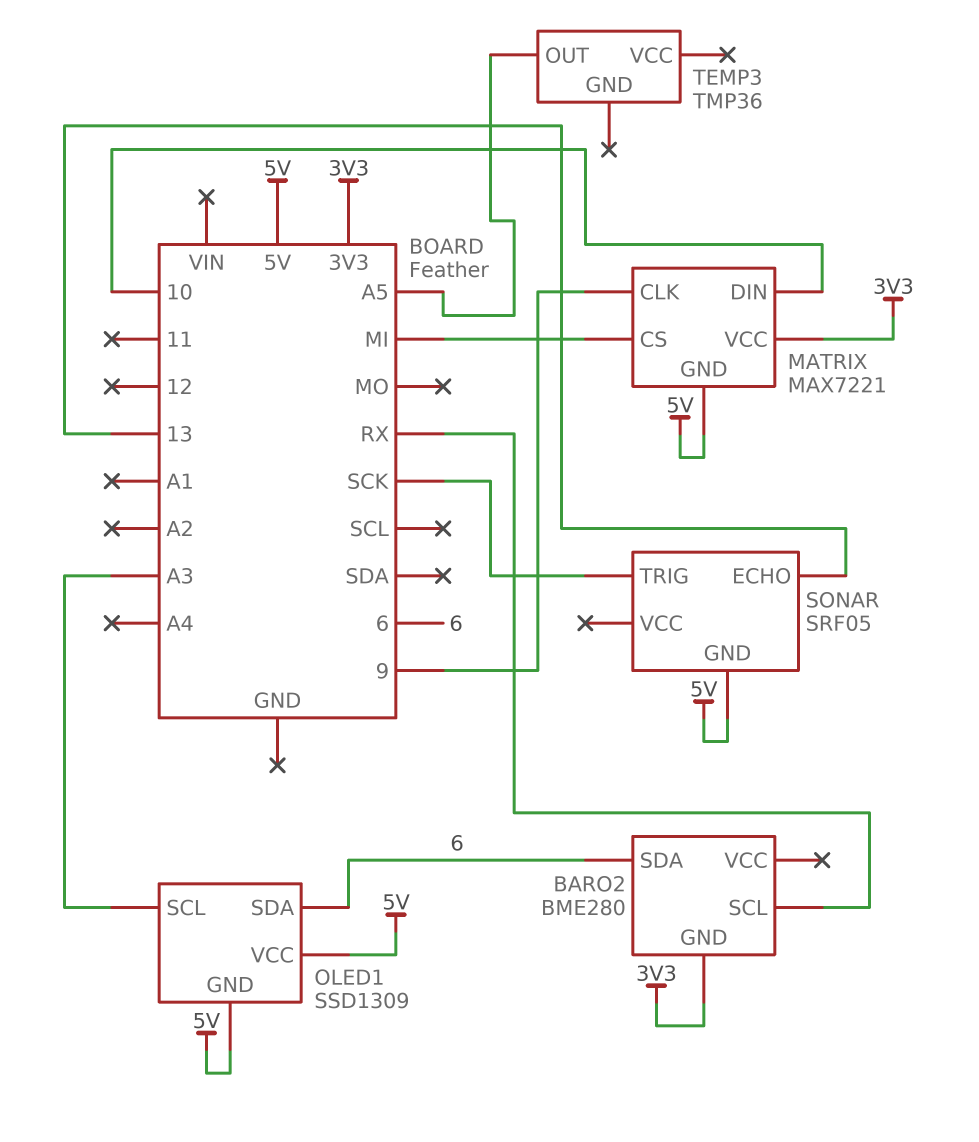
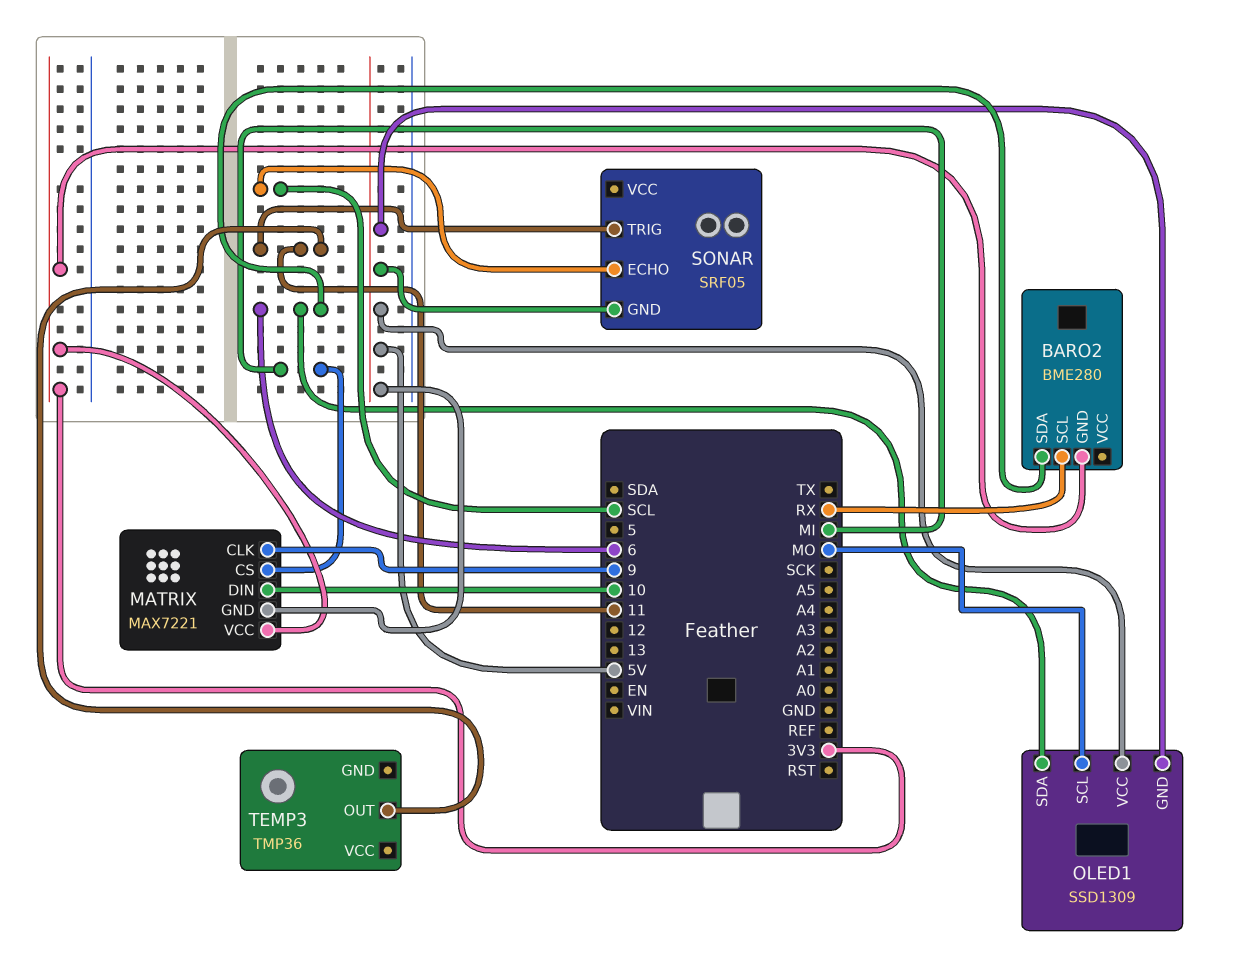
OLED1 pin SCL: A3 -> MO
SONAR pin ECHO: 13 -> SCL
SONAR pin TRIG: SCK -> 11
TEMP3 pin OUT: A5 -> 11

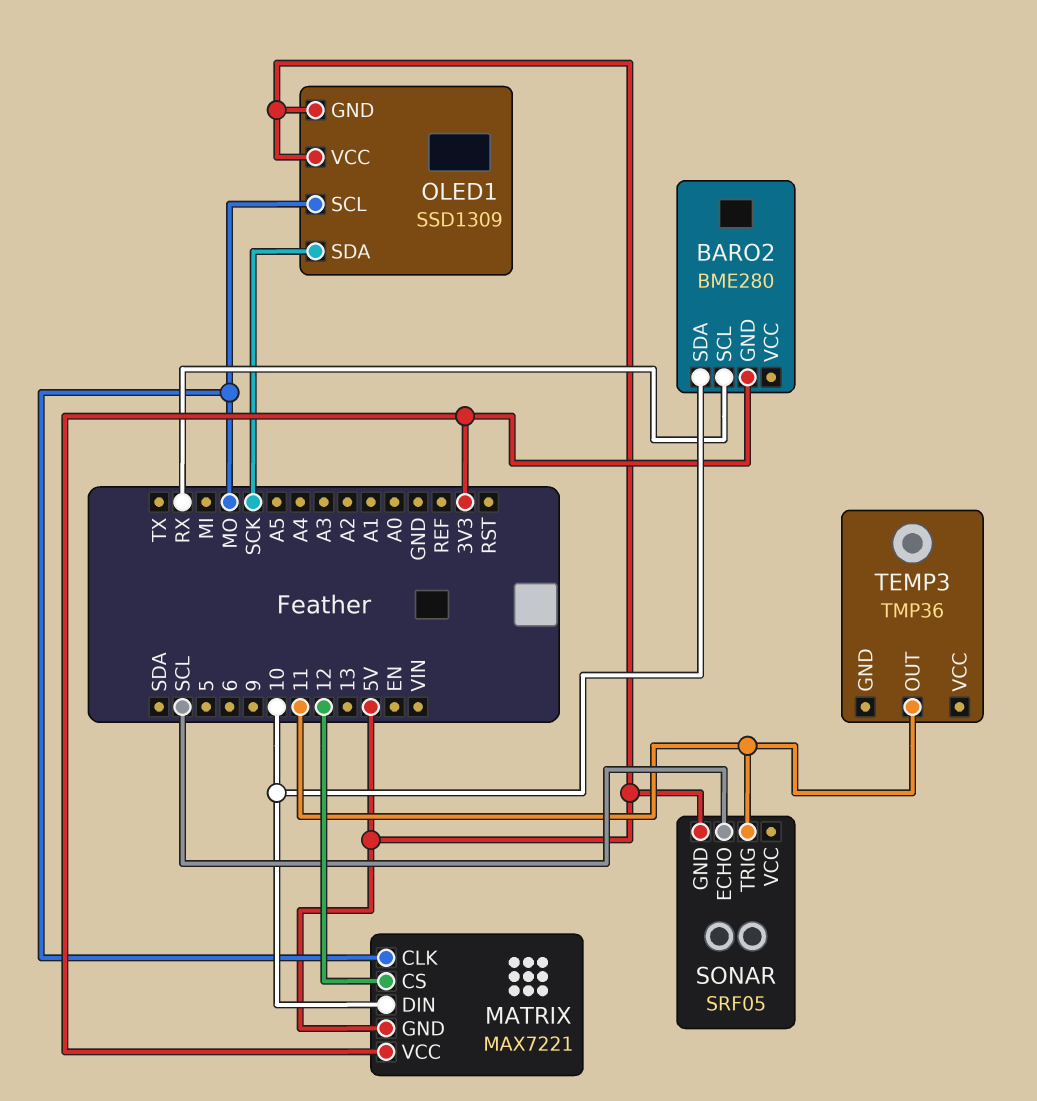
BARO2 pin SDA: 6 -> 10
MATRIX pin CLK: 9 -> MO
MATRIX pin CS: MI -> 12
OLED1 pin SDA: 6 -> SCK

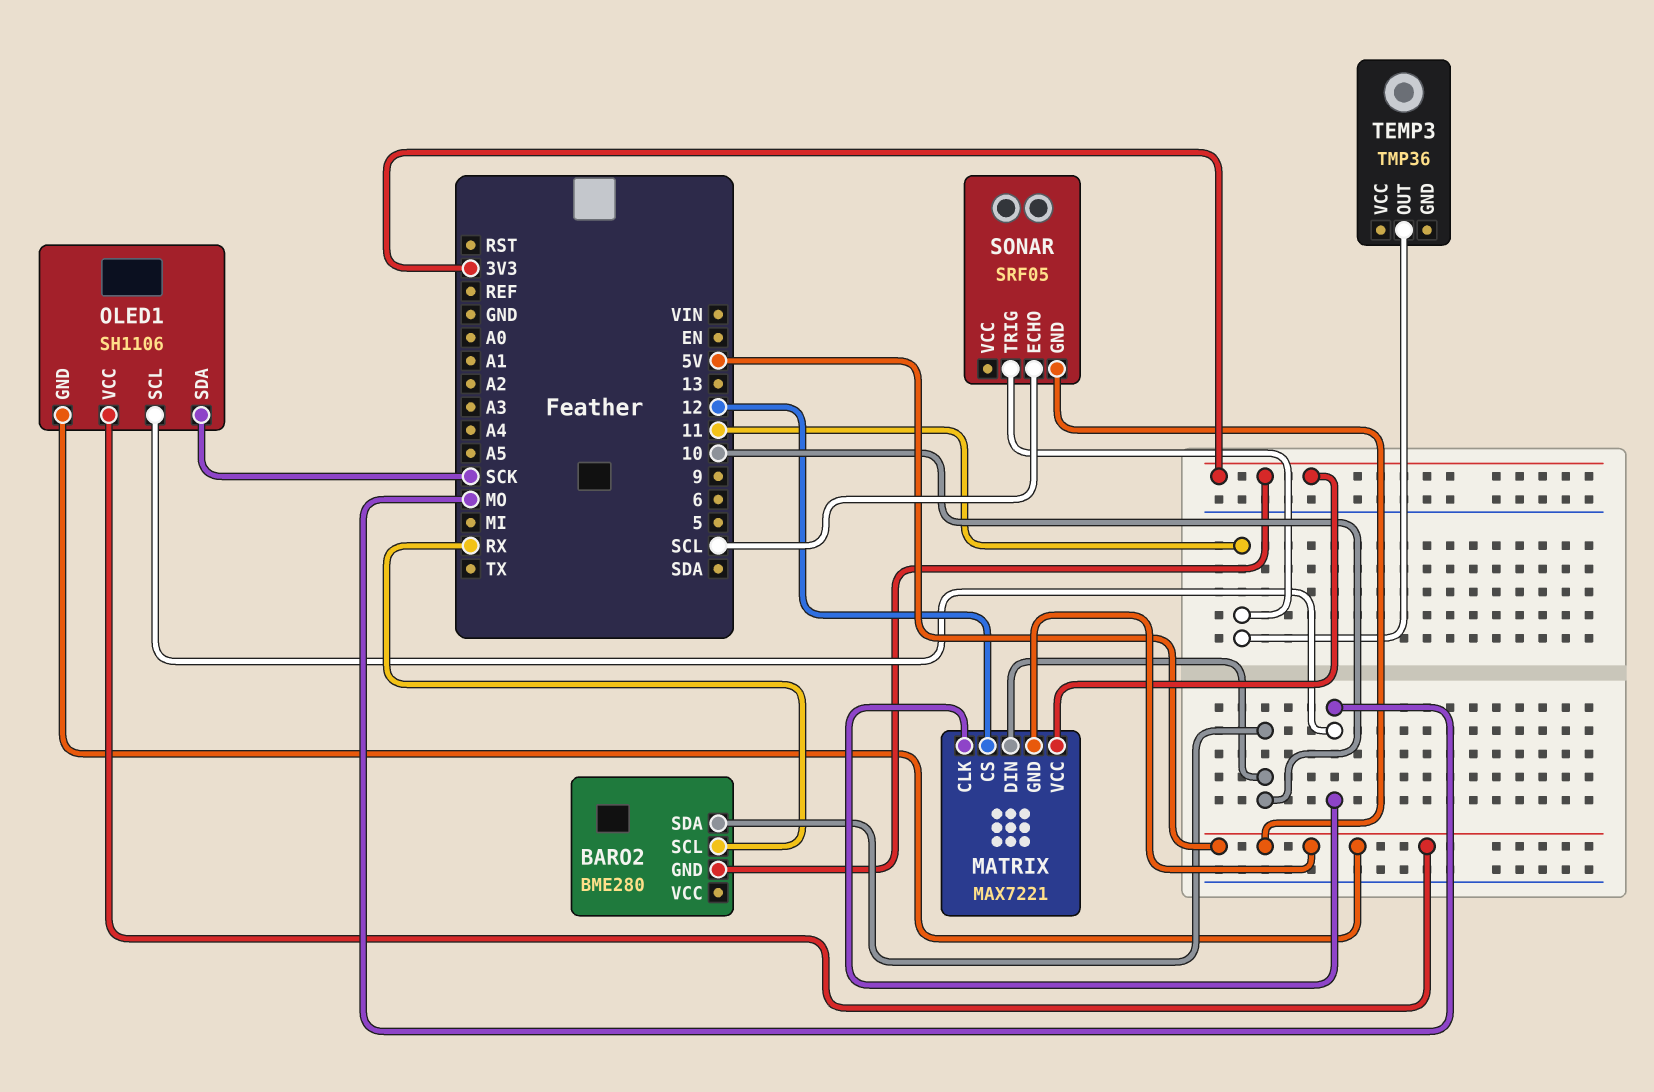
OLED1: SSD1309 -> SH1106

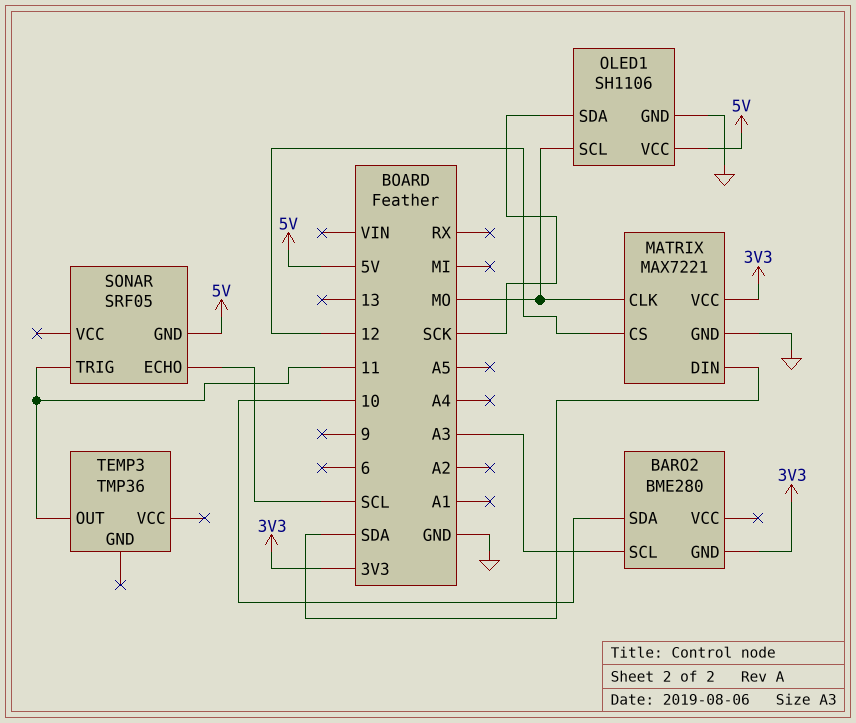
BARO2 pin SCL: RX -> A3
MATRIX pin DIN: 10 -> SDA
MATRIX pin GND: 5V -> GND
OLED1 pin GND: 5V -> GND

